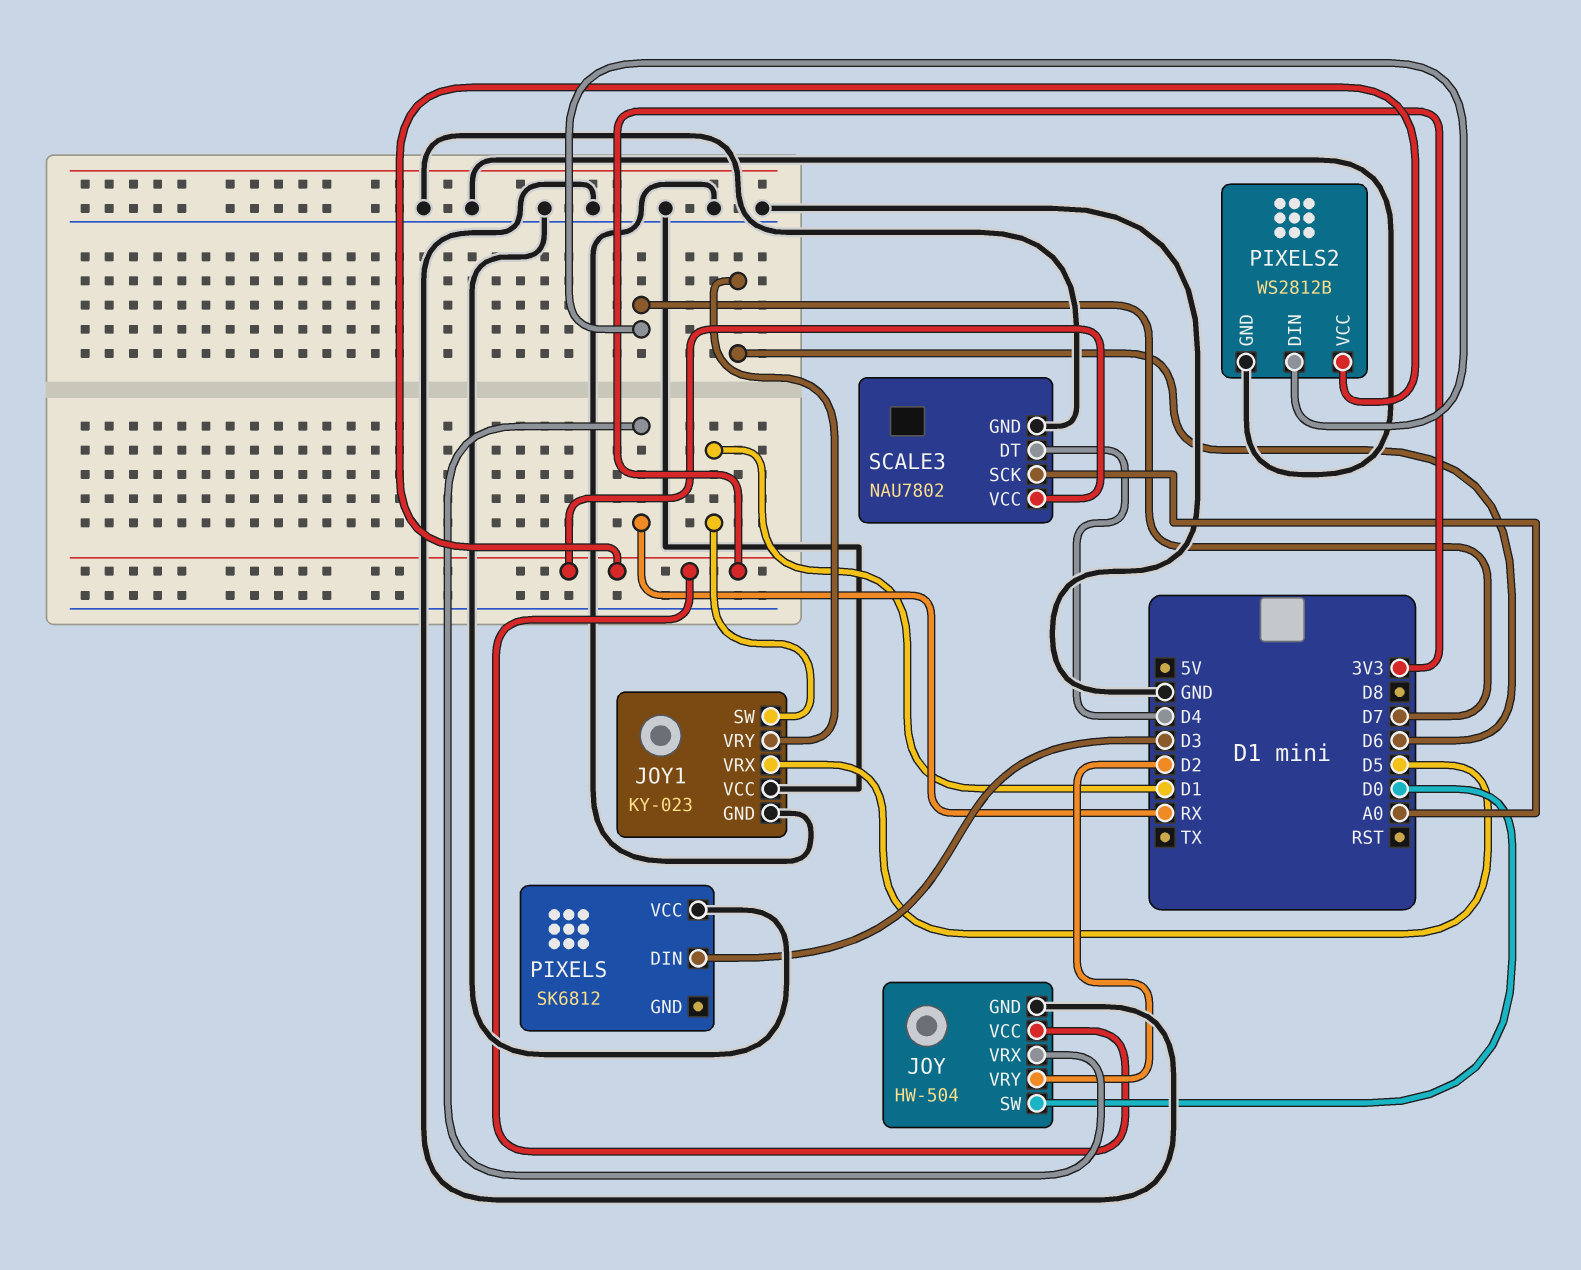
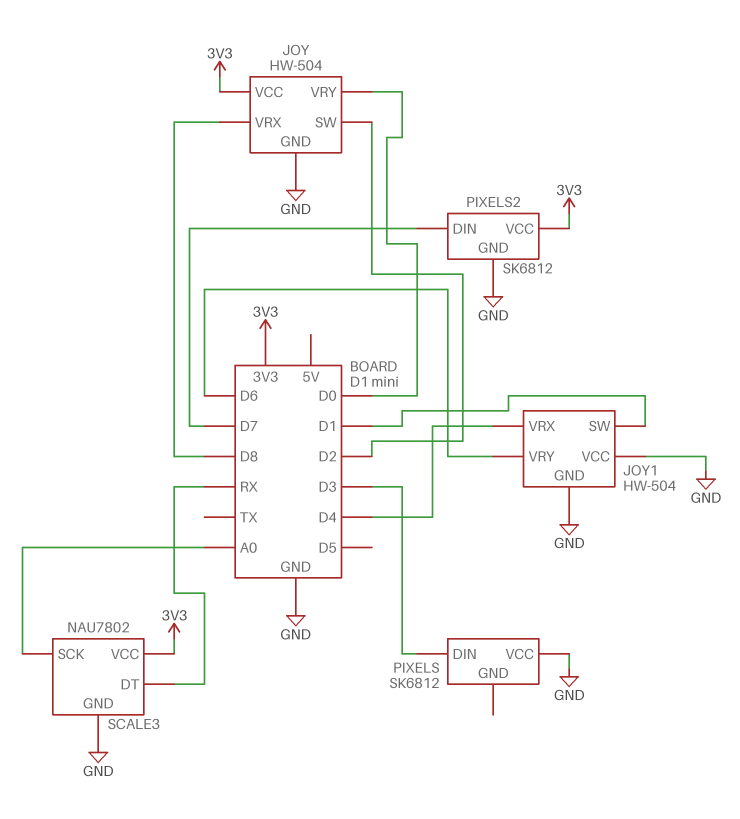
JOY pin SW: D0 -> D2
JOY pin VRX: RX -> D8
JOY pin VRY: D2 -> D0
JOY1: KY-023 -> HW-504
JOY1 pin VRX: D5 -> D4
PIXELS2: WS2812B -> SK6812
SCALE3 pin DT: D4 -> RX

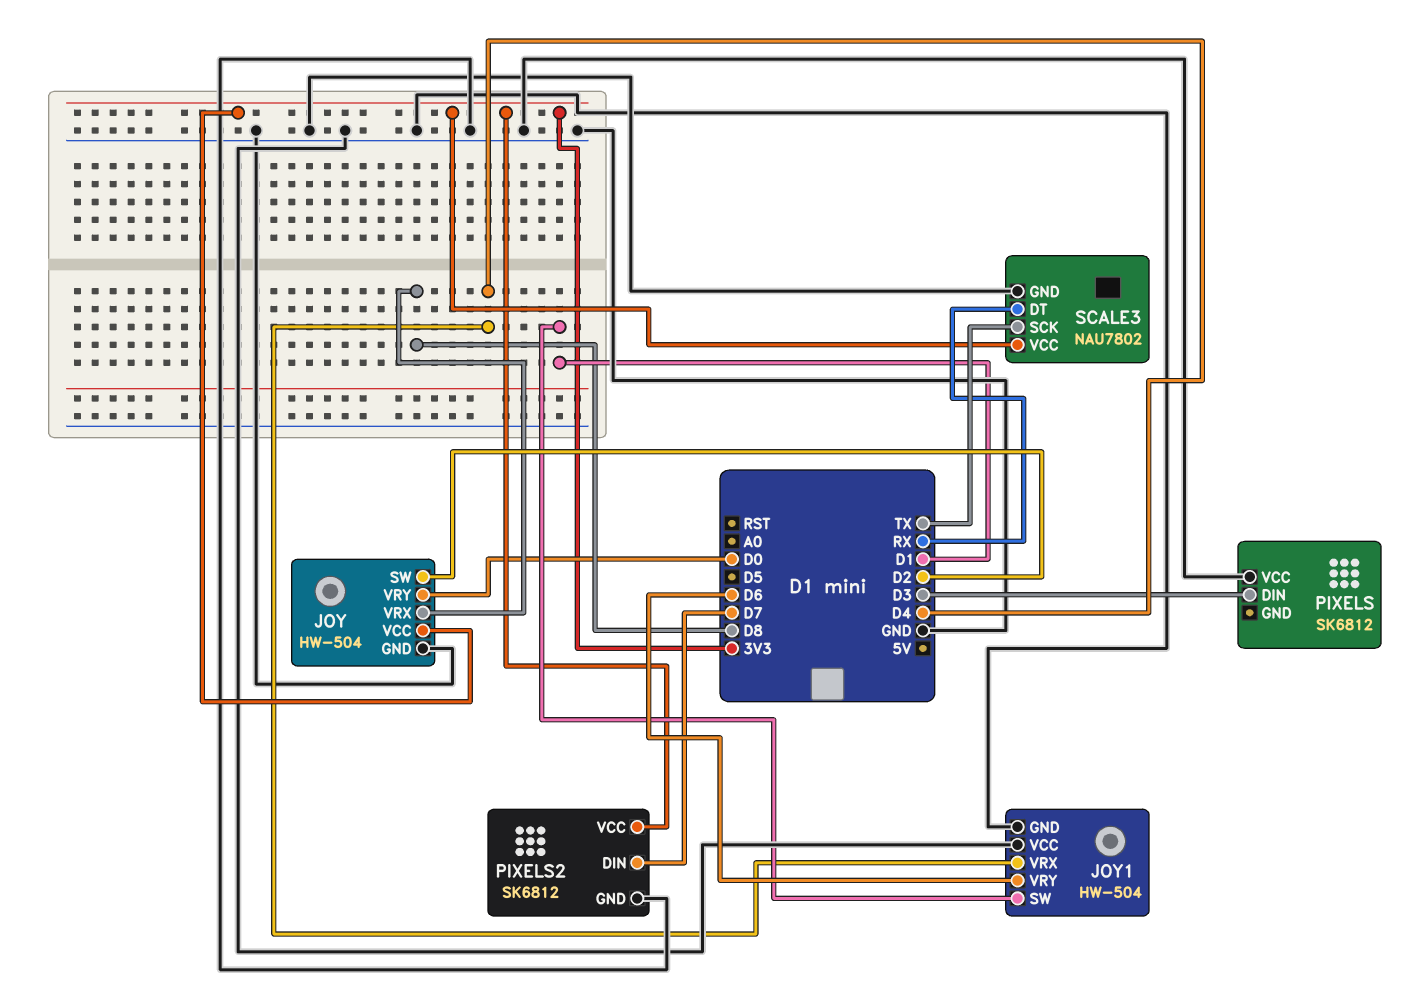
SCALE3 pin SCK: A0 -> TX

